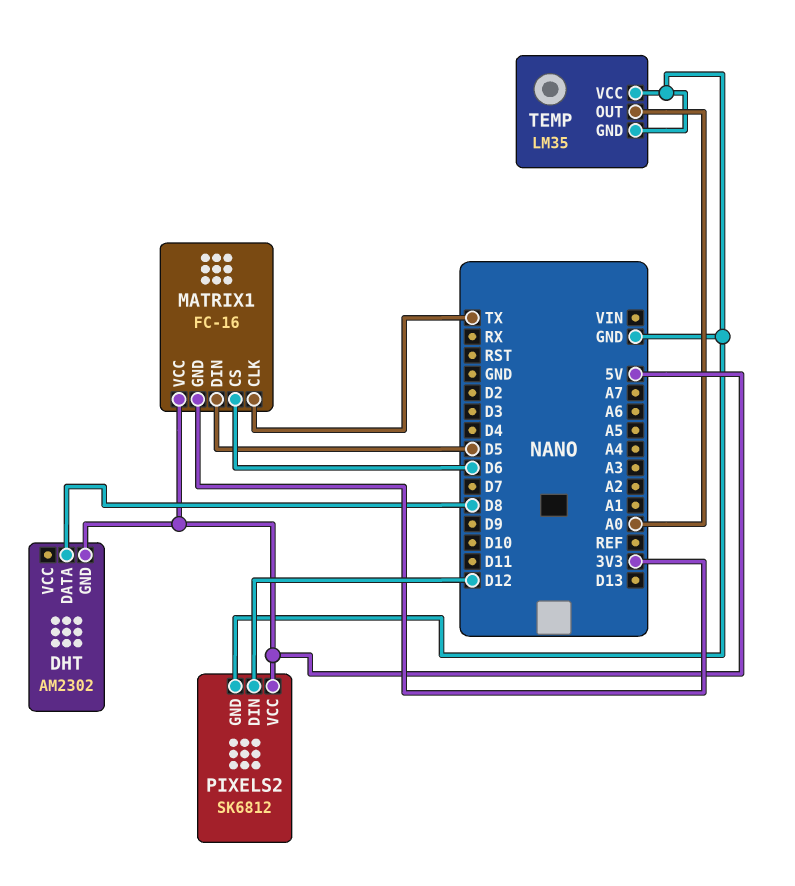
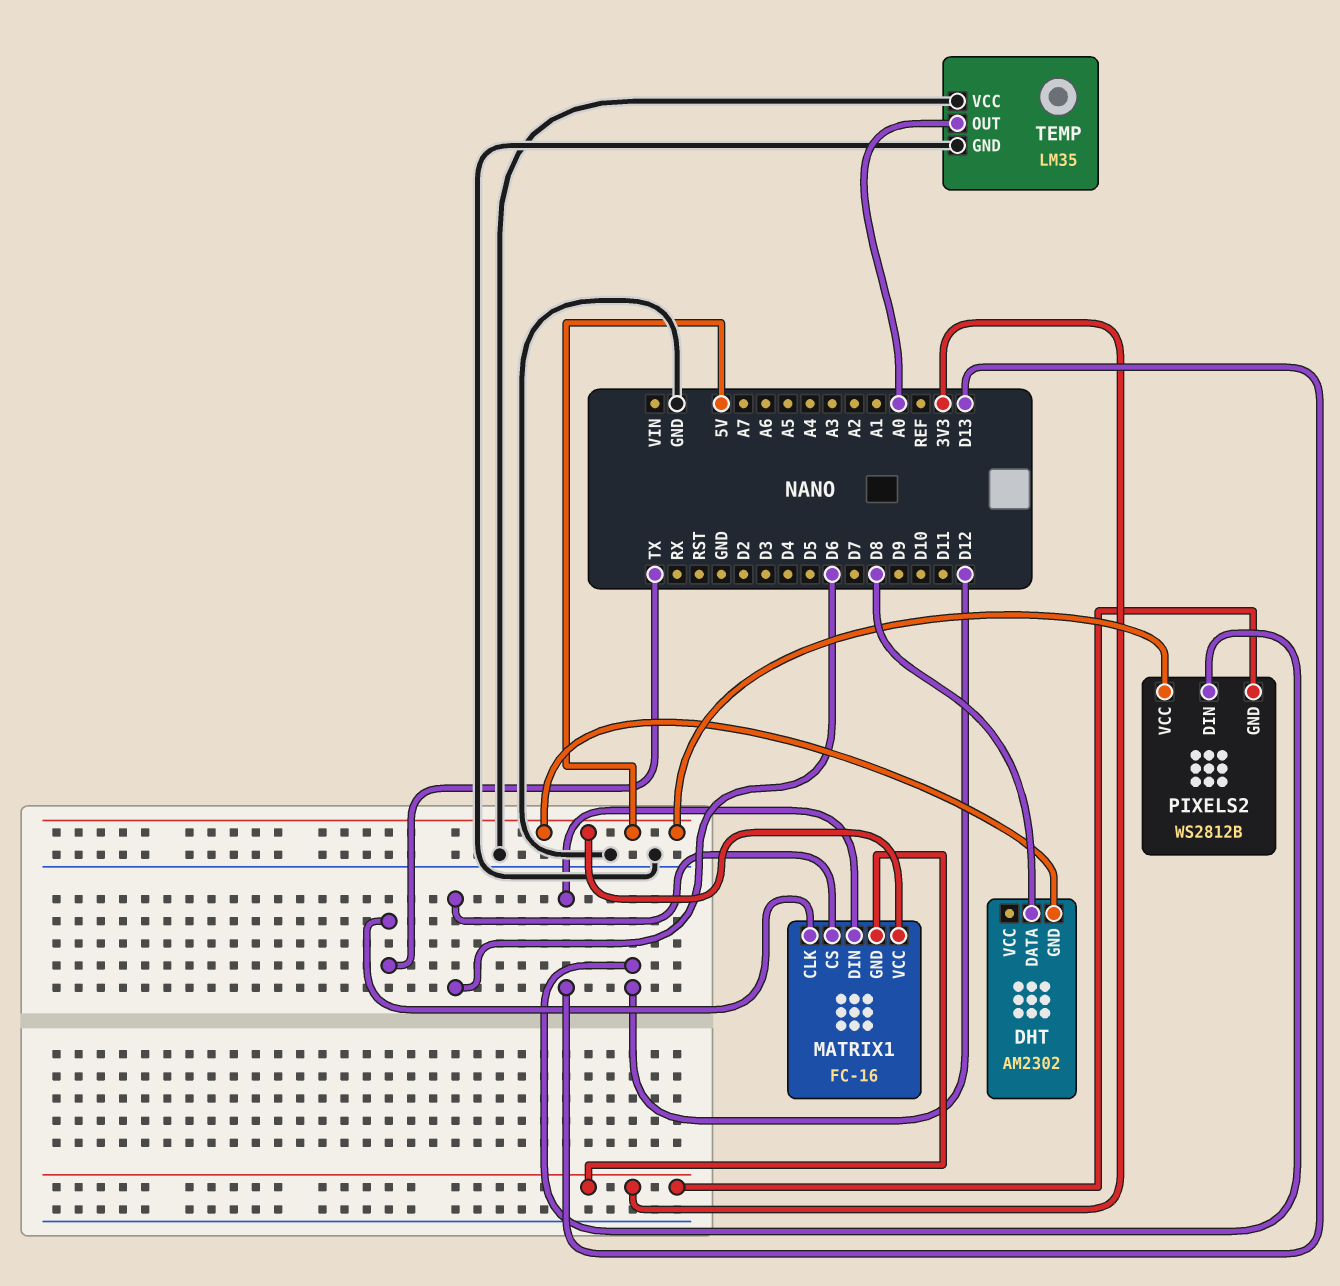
MATRIX1 pin DIN: D5 -> D13
PIXELS2: SK6812 -> WS2812B
PIXELS2 pin GND: GND -> 3V3

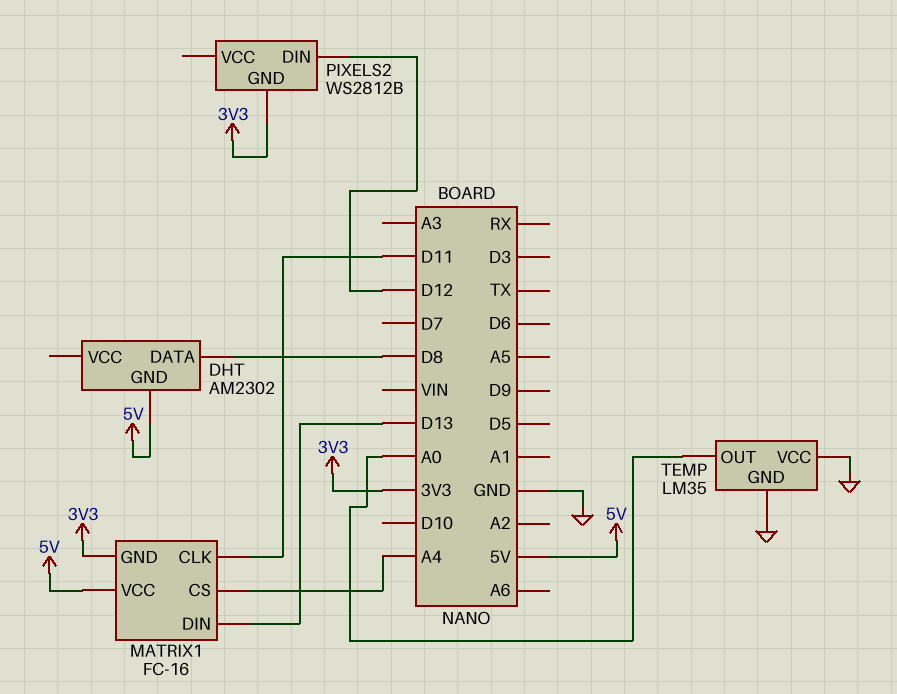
MATRIX1 pin CLK: TX -> D11
MATRIX1 pin CS: D6 -> A4
PIXELS2 pin VCC: 5V -> none

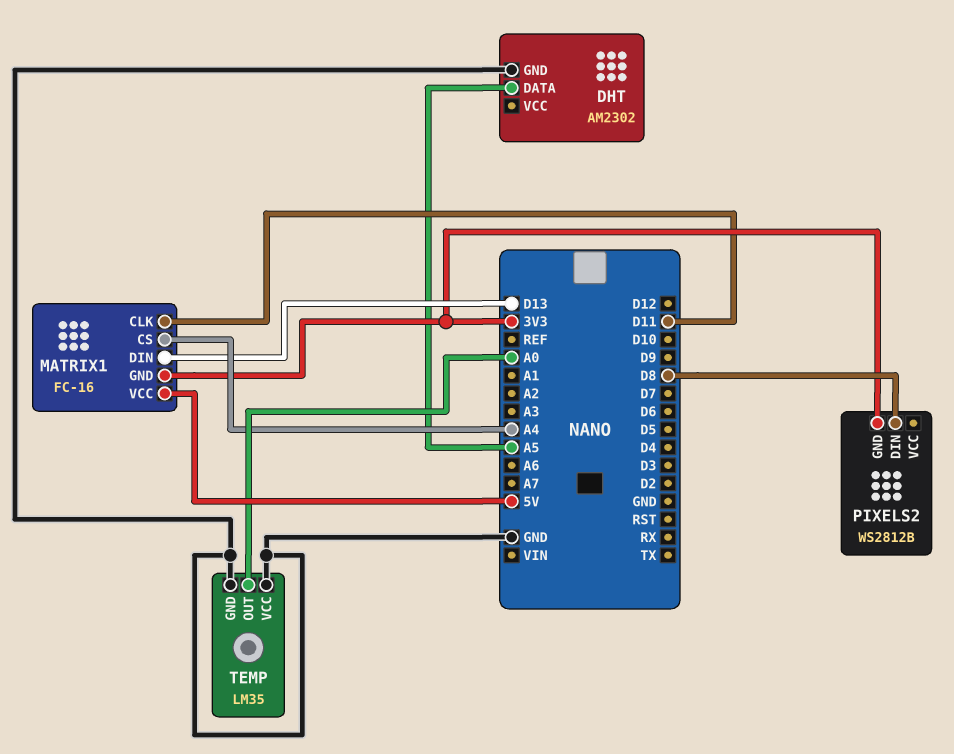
DHT pin DATA: D8 -> A5
DHT pin GND: 5V -> GND
PIXELS2 pin DIN: D12 -> D8

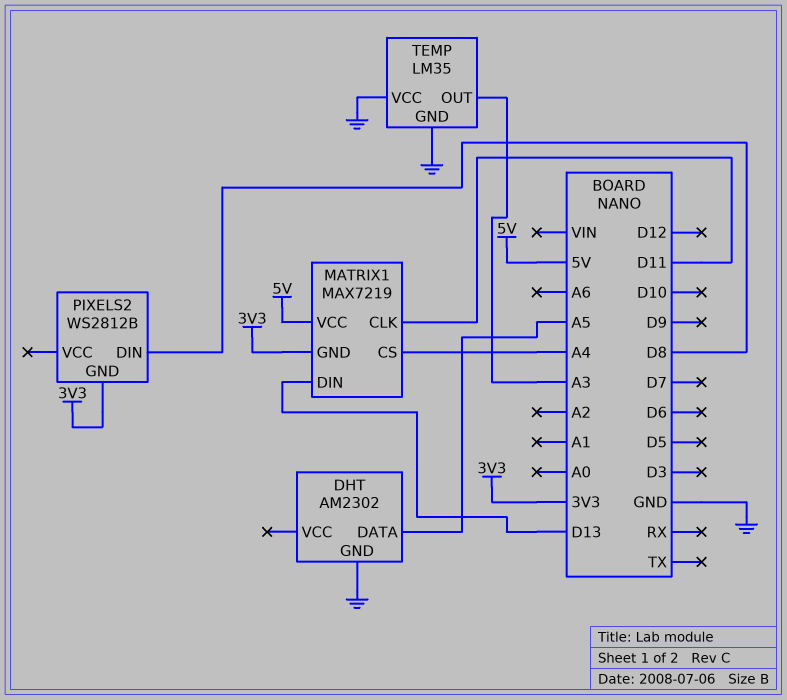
MATRIX1: FC-16 -> MAX7219
TEMP pin OUT: A0 -> A3

